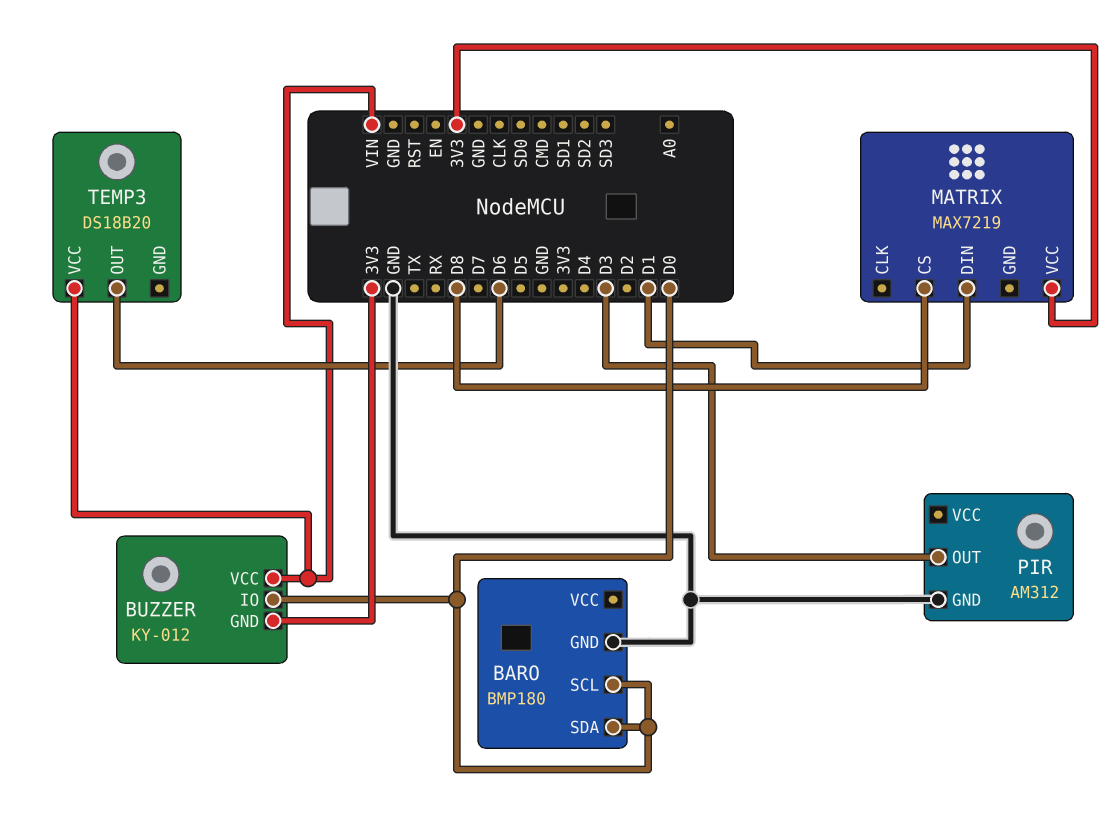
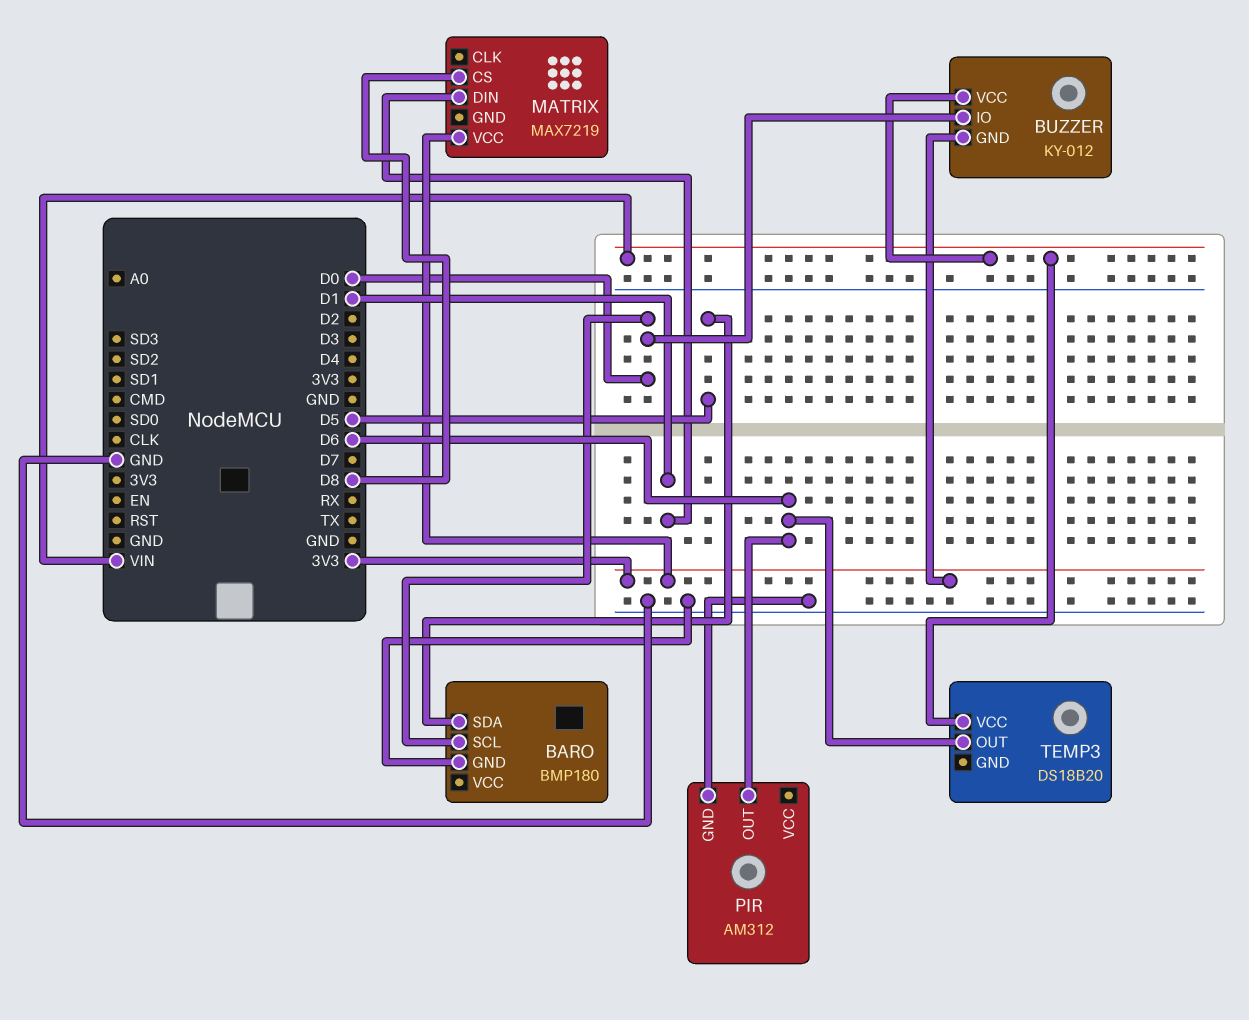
BARO pin SDA: D0 -> D5
PIR pin OUT: D3 -> D6

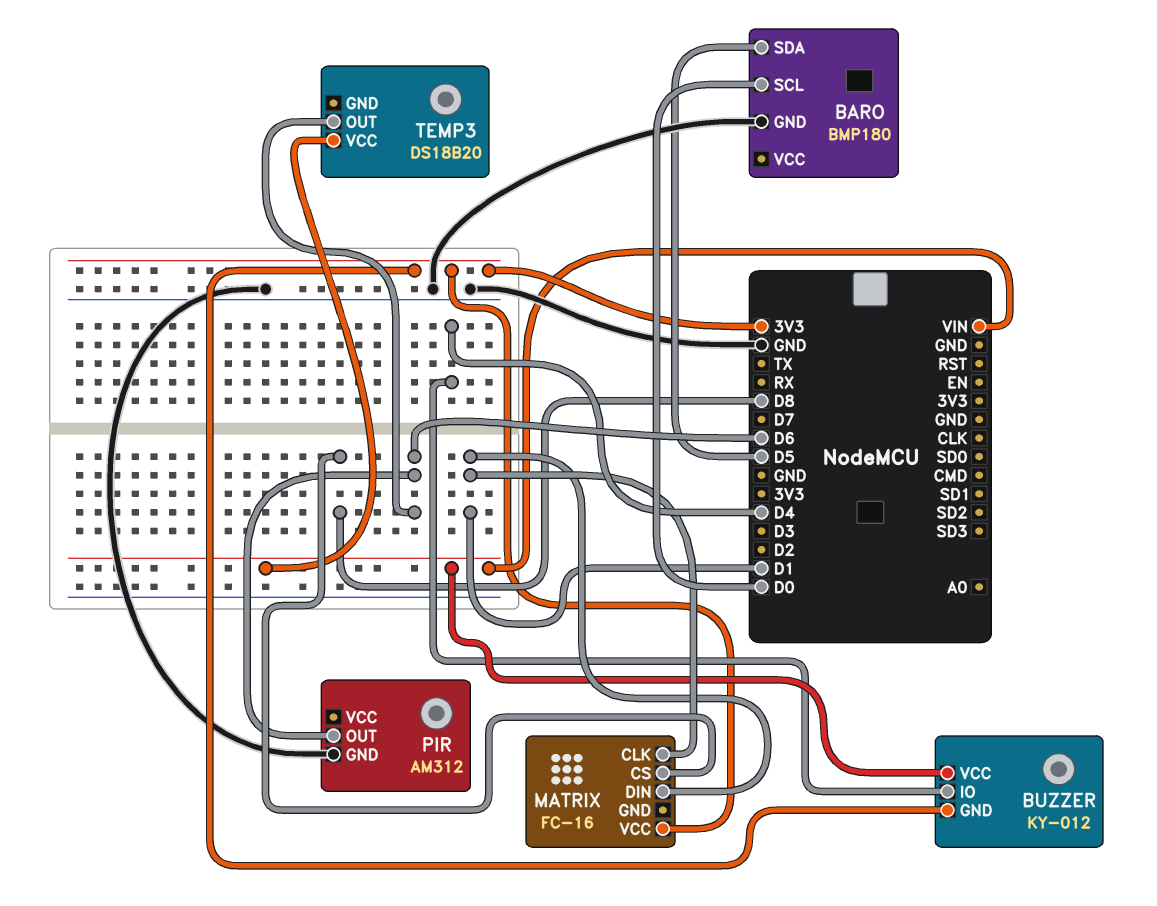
BUZZER pin IO: D0 -> D4
MATRIX: MAX7219 -> FC-16
MATRIX pin CLK: none -> D1

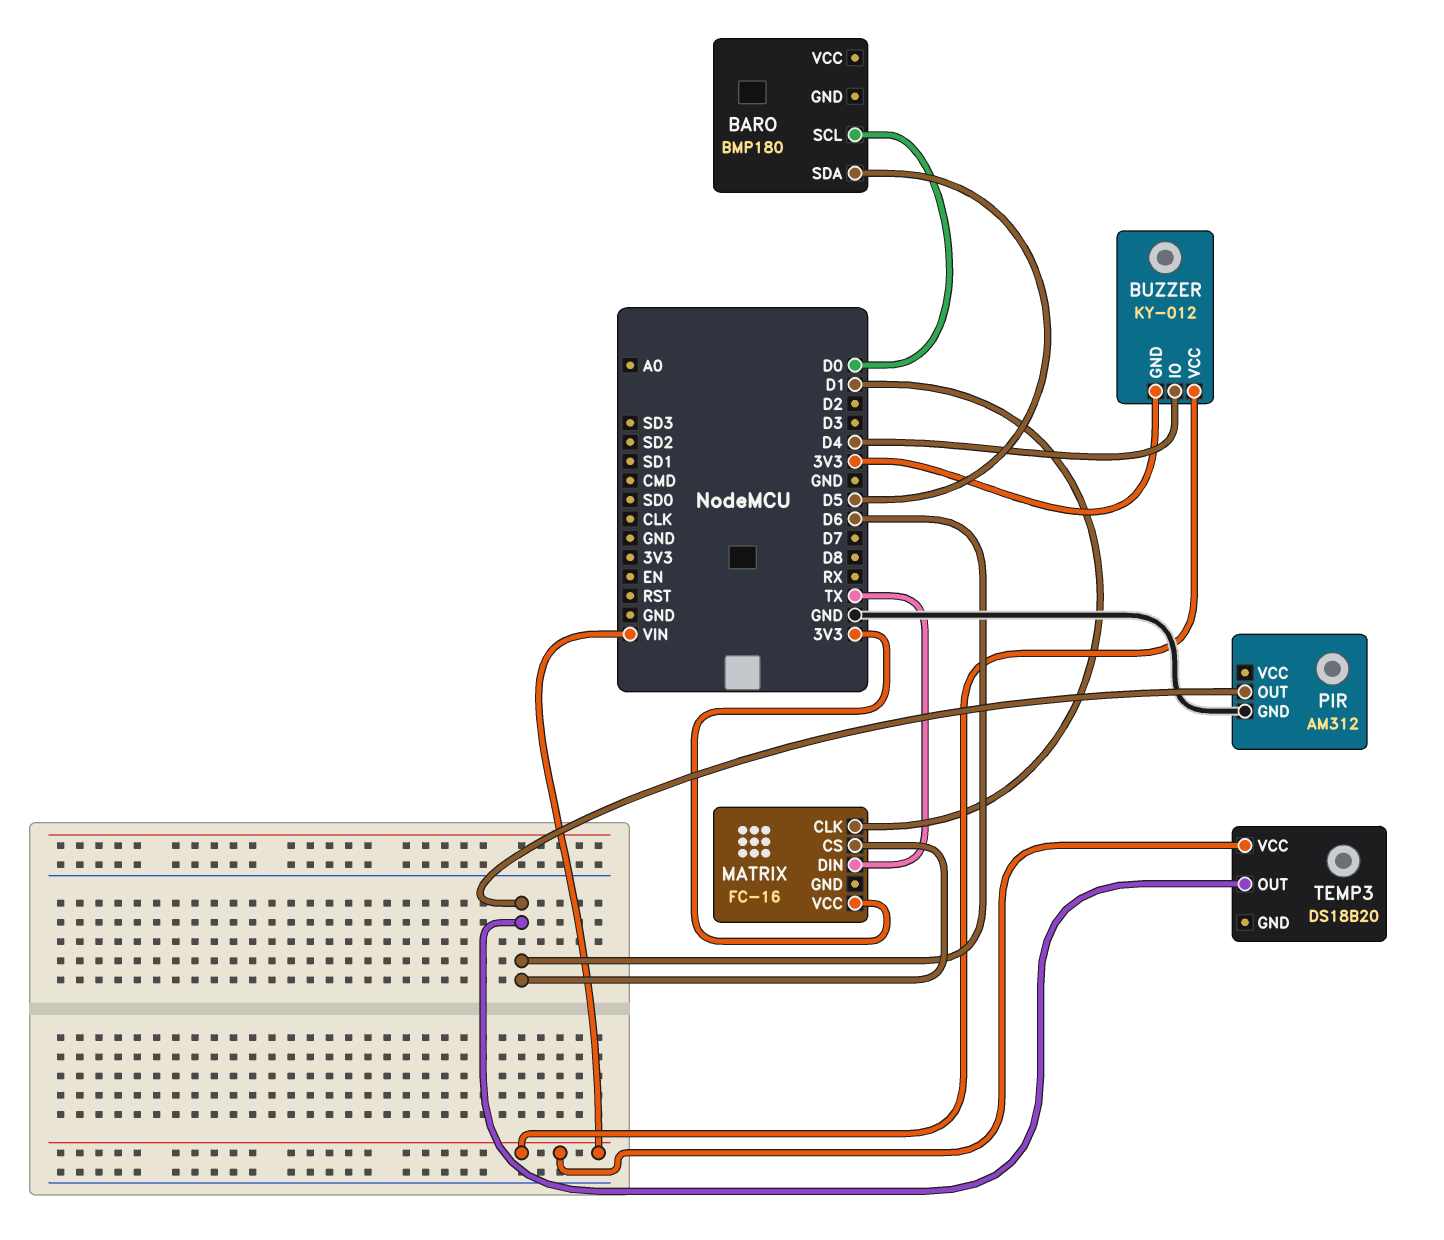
BARO pin GND: GND -> none
MATRIX pin CS: D8 -> D6
MATRIX pin DIN: D1 -> TX

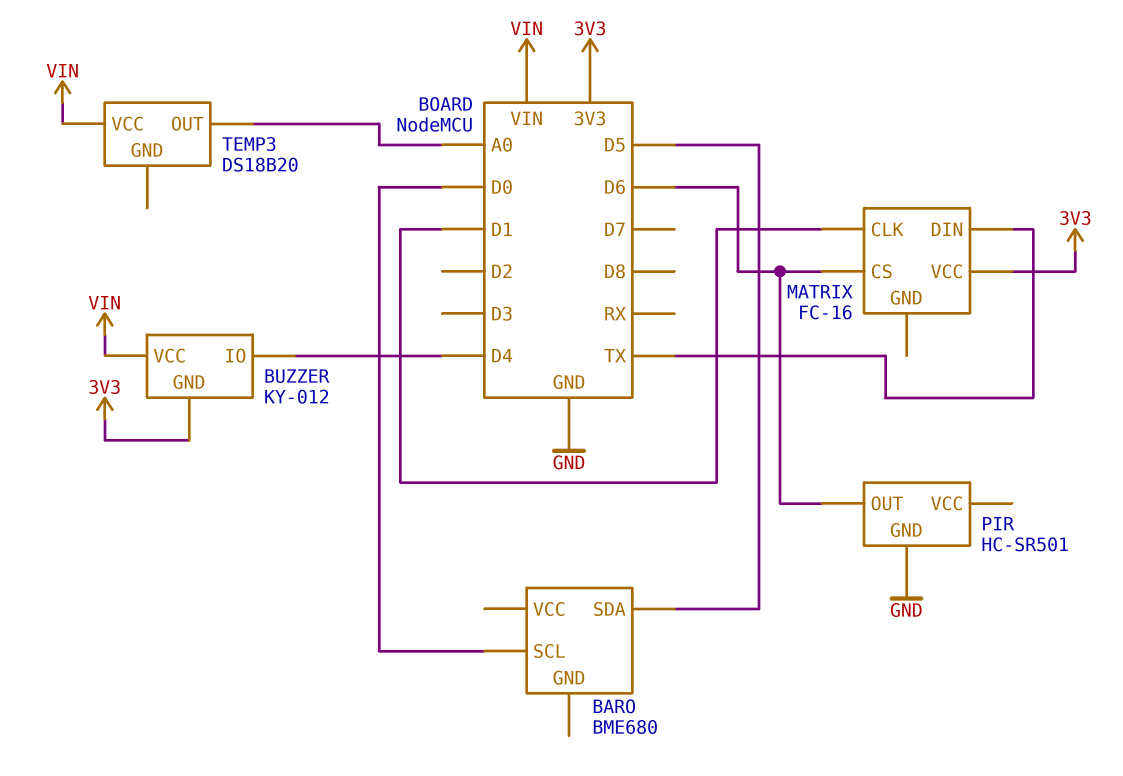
BARO: BMP180 -> BME680
PIR: AM312 -> HC-SR501
TEMP3 pin OUT: D6 -> A0

